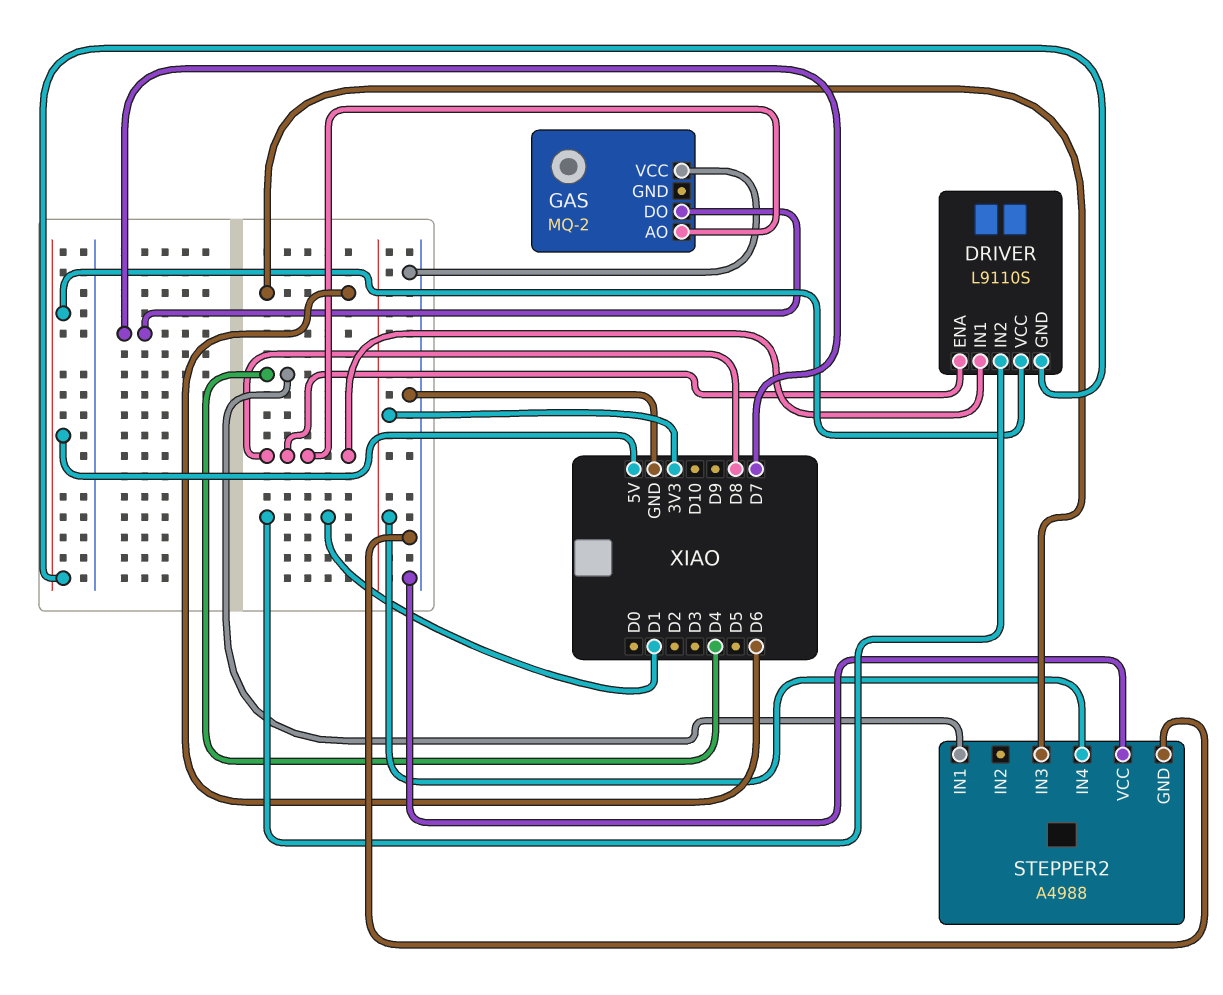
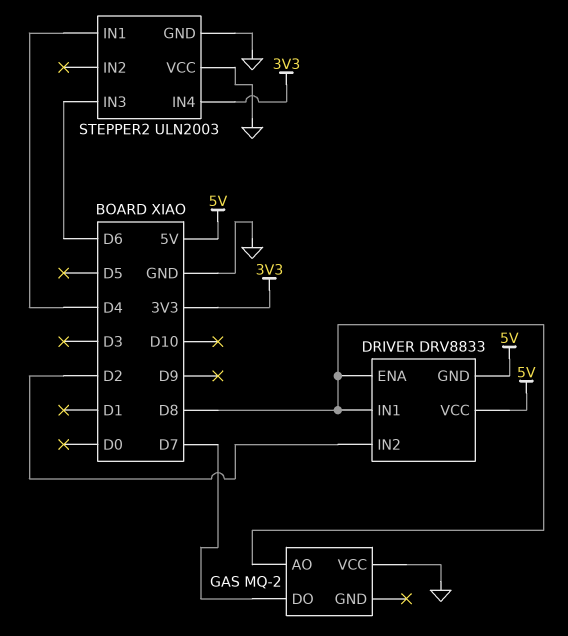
DRIVER: L9110S -> DRV8833
DRIVER pin IN2: D1 -> D2
STEPPER2: A4988 -> ULN2003

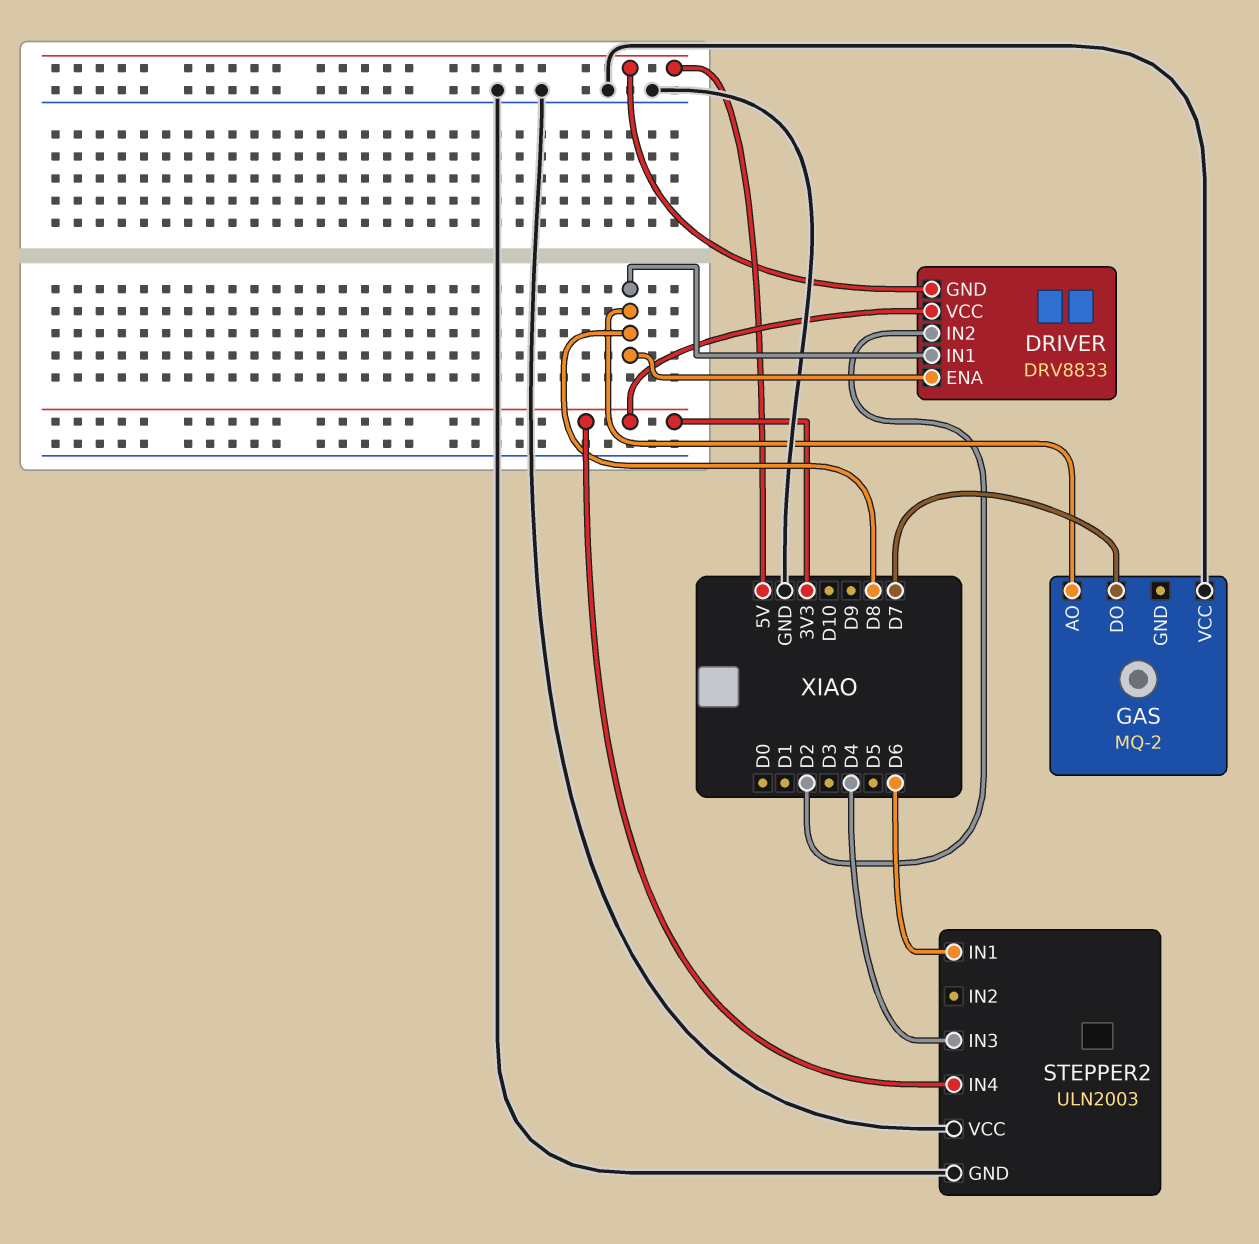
DRIVER pin VCC: 5V -> 3V3
STEPPER2 pin IN1: D4 -> D6
STEPPER2 pin IN3: D6 -> D4

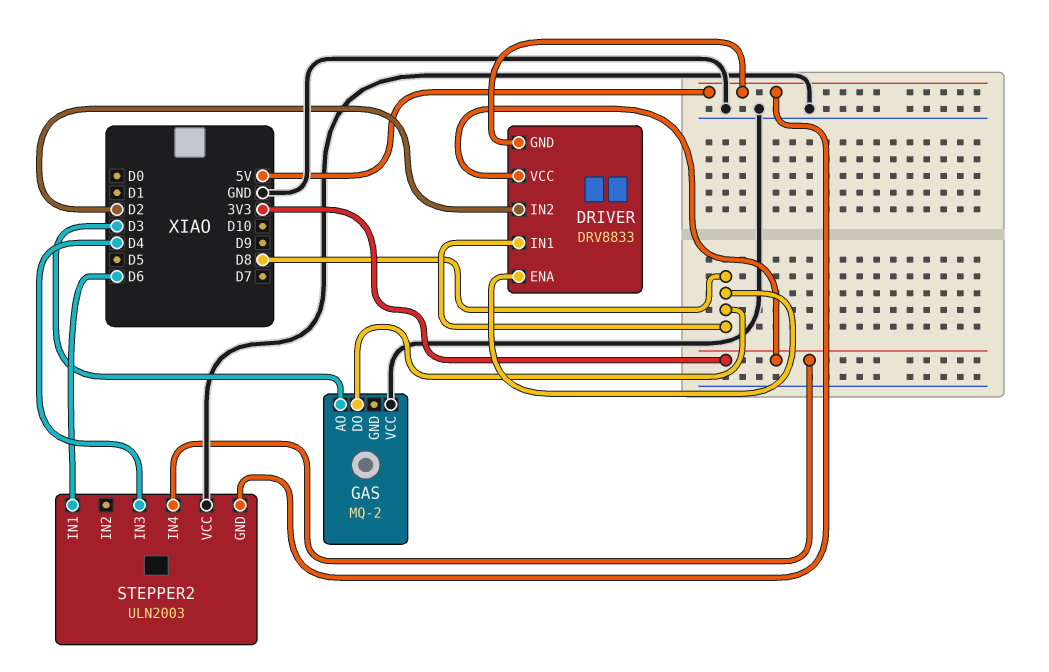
GAS pin AO: D8 -> D3
GAS pin DO: D7 -> D8
STEPPER2 pin GND: GND -> 5V

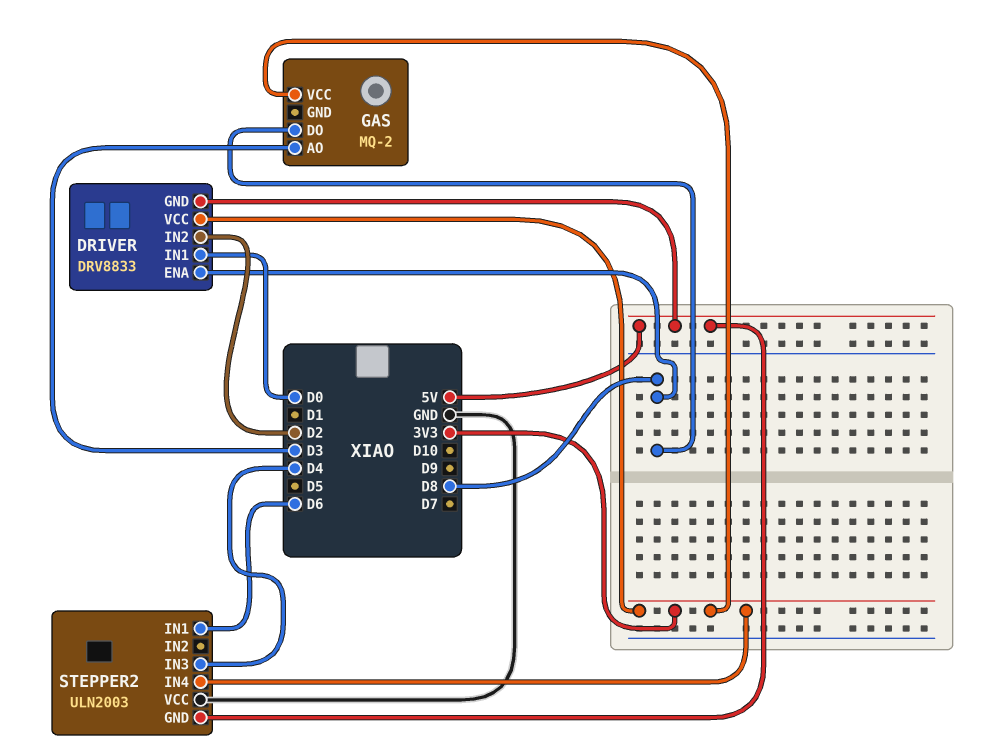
DRIVER pin IN1: D8 -> D0
GAS pin VCC: GND -> 3V3

